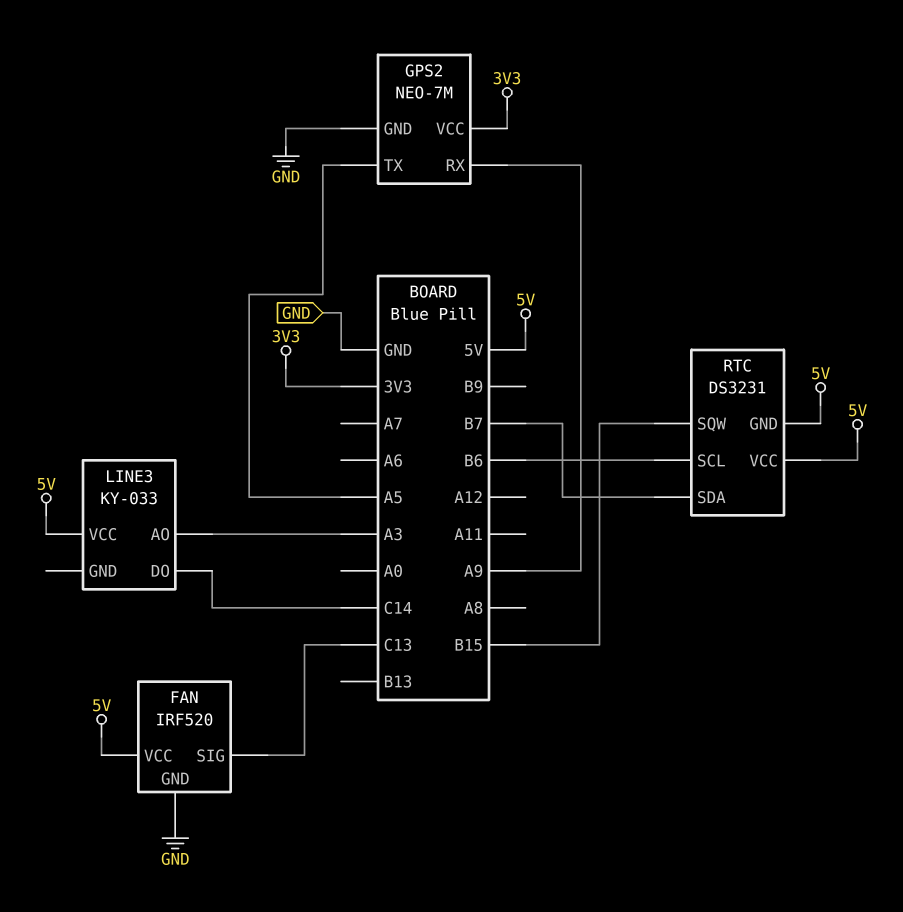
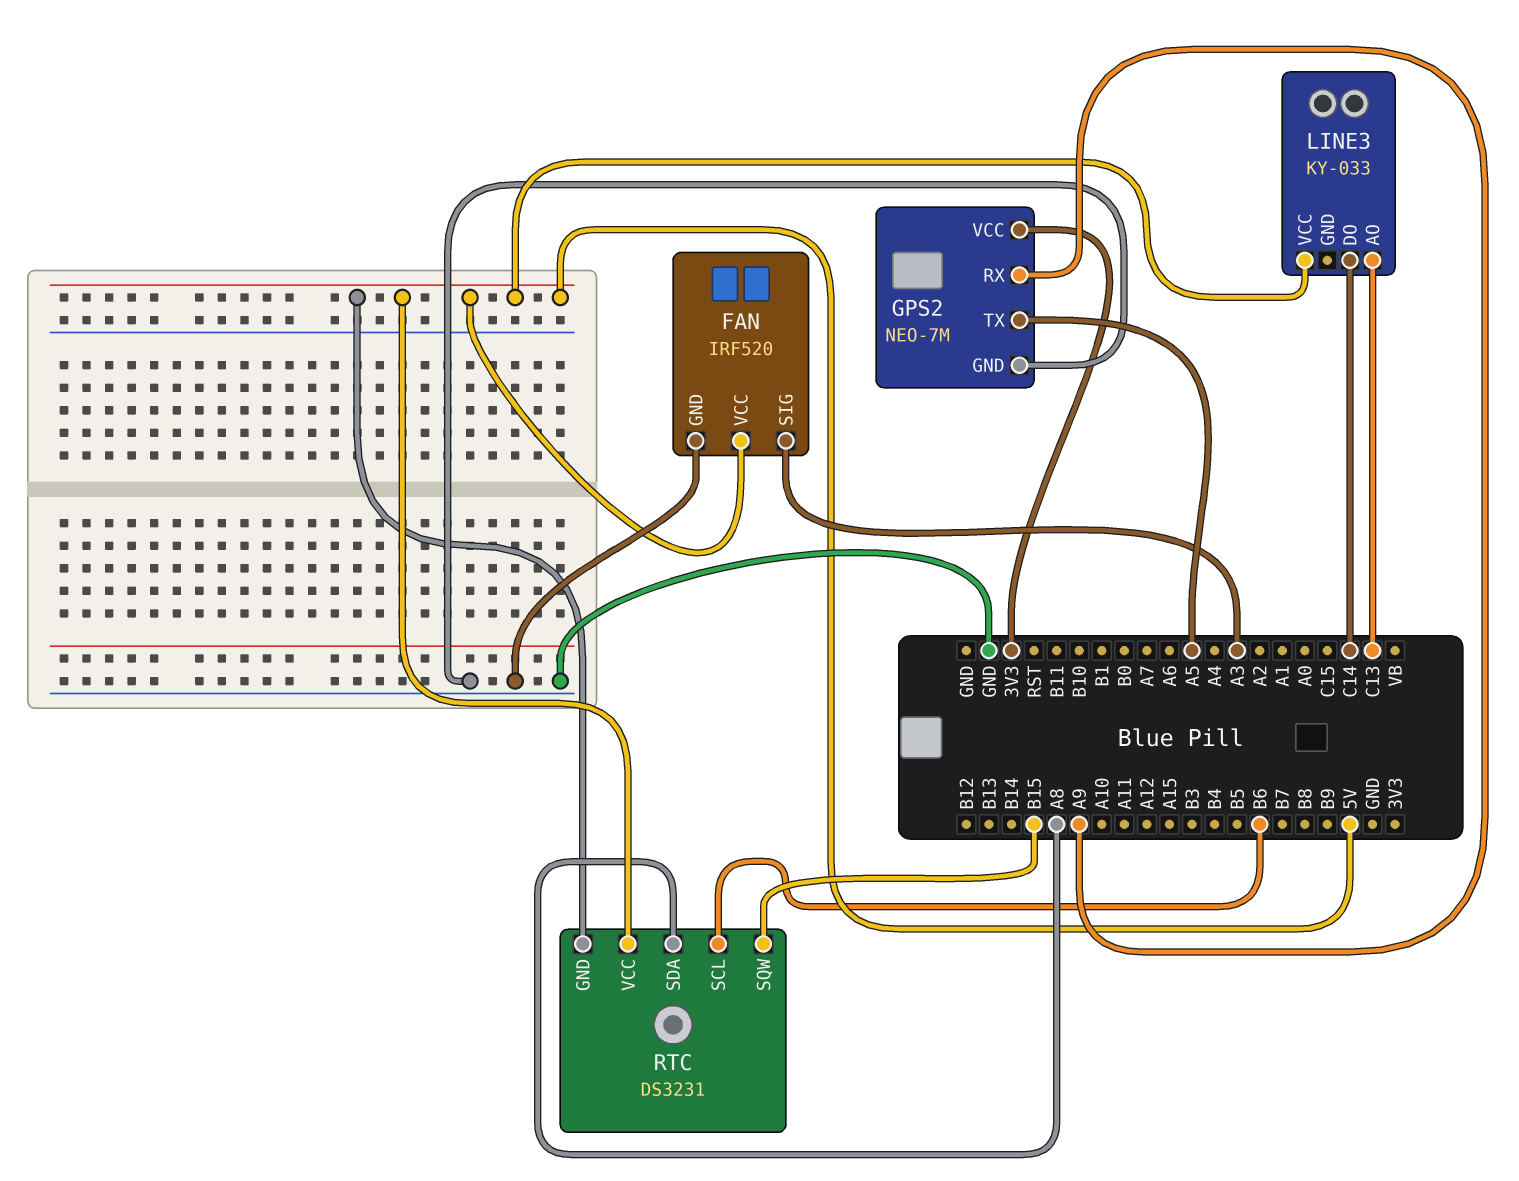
FAN pin SIG: C13 -> A3
LINE3 pin AO: A3 -> C13
RTC pin SDA: B7 -> A8

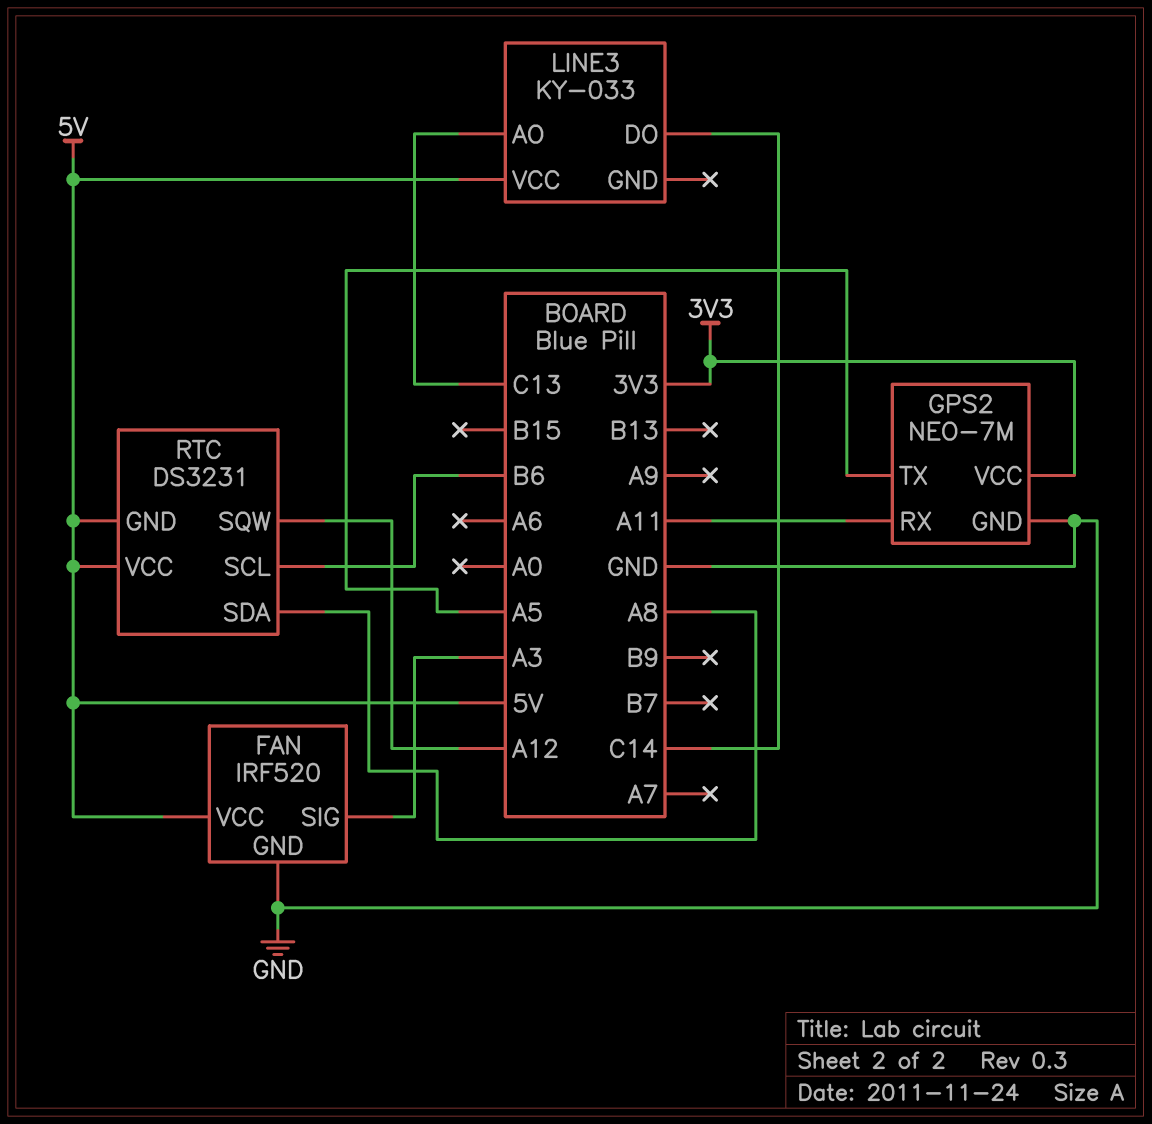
GPS2 pin RX: A9 -> A11
RTC pin SQW: B15 -> A12

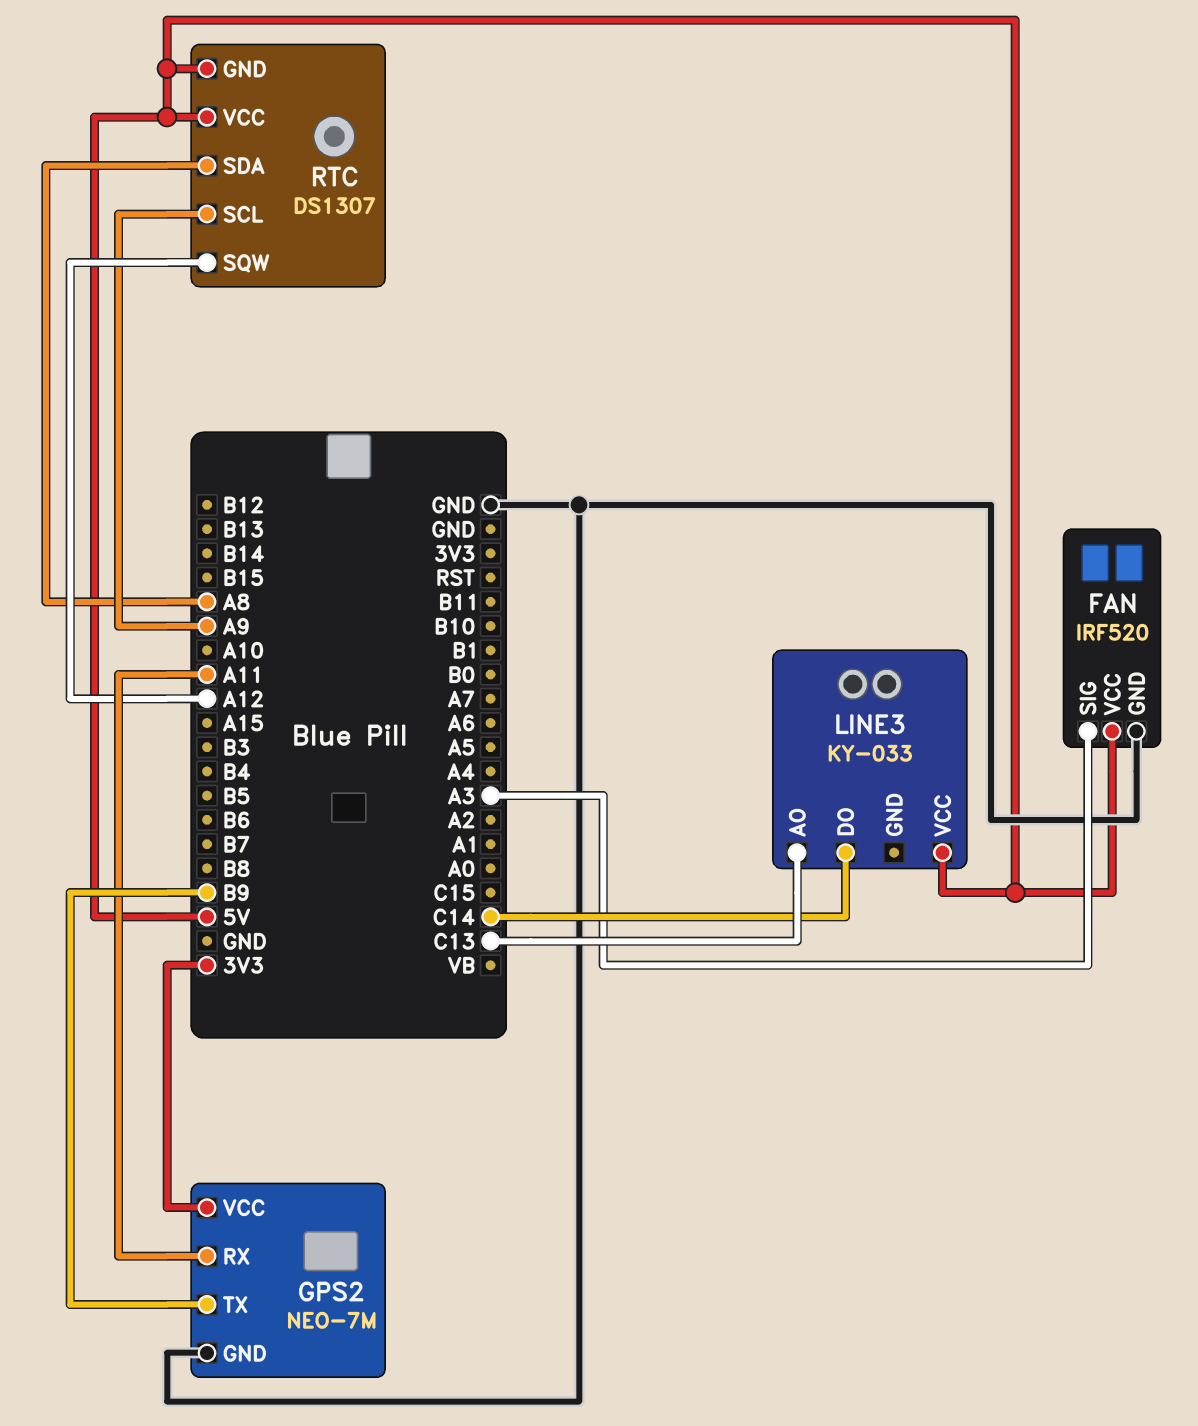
GPS2 pin TX: A5 -> B9
RTC: DS3231 -> DS1307
RTC pin SCL: B6 -> A9

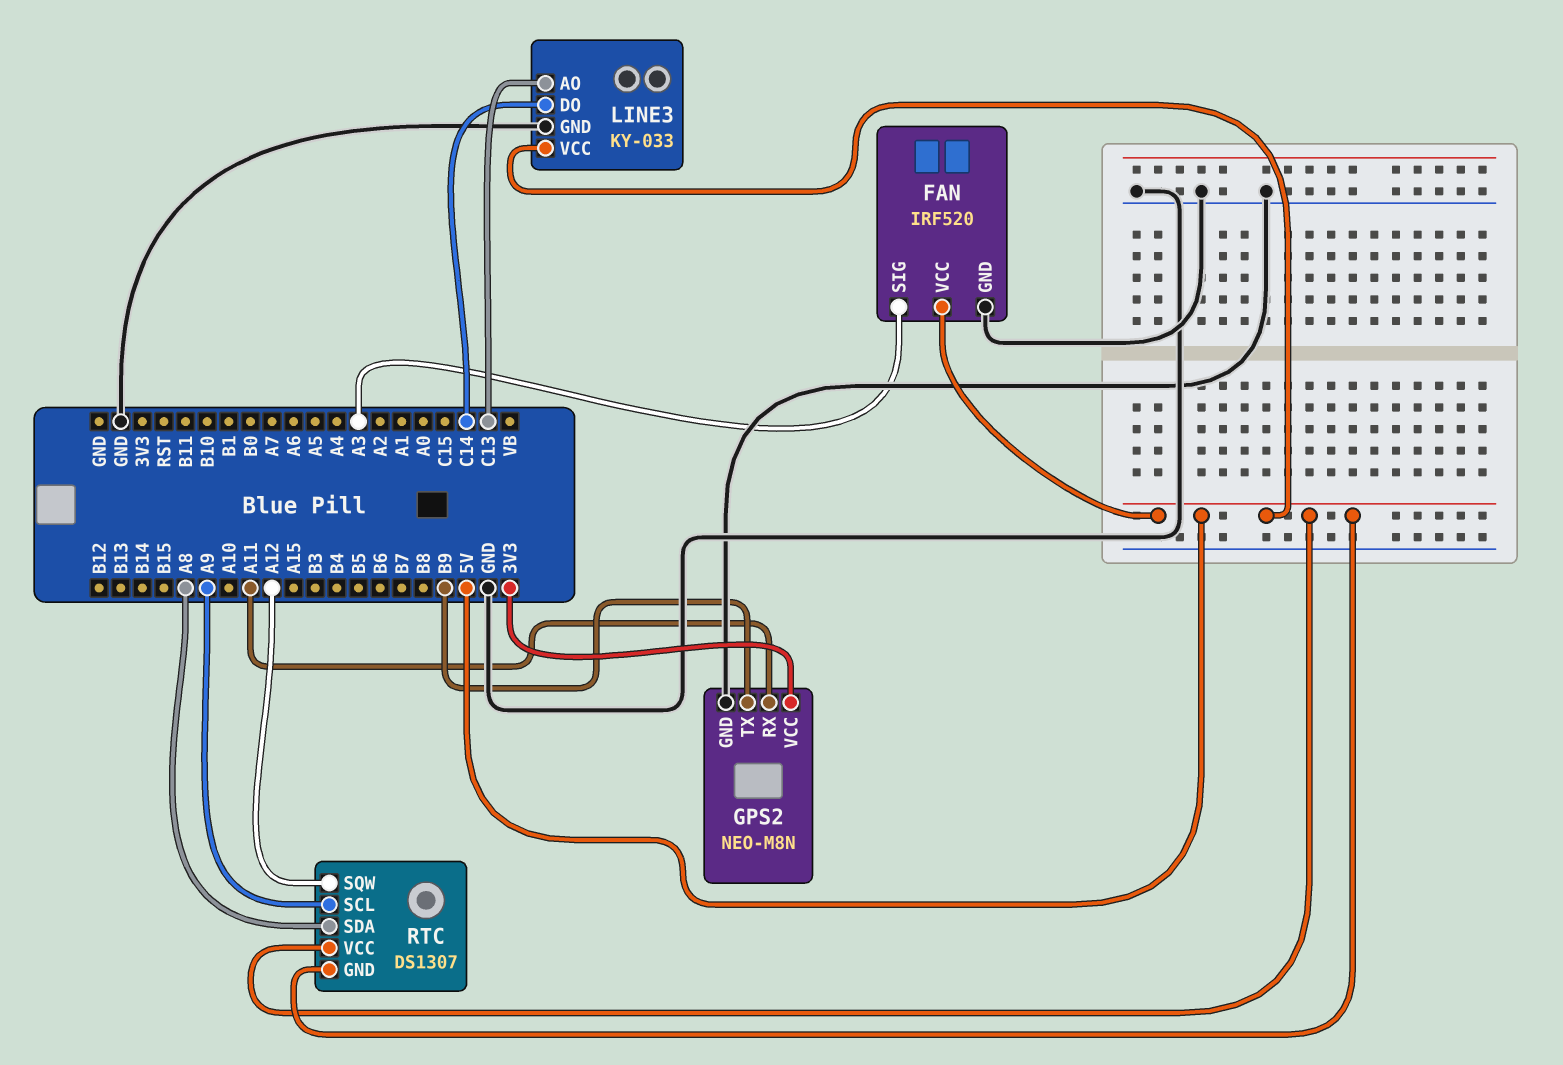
GPS2: NEO-7M -> NEO-M8N
LINE3 pin GND: none -> GND

